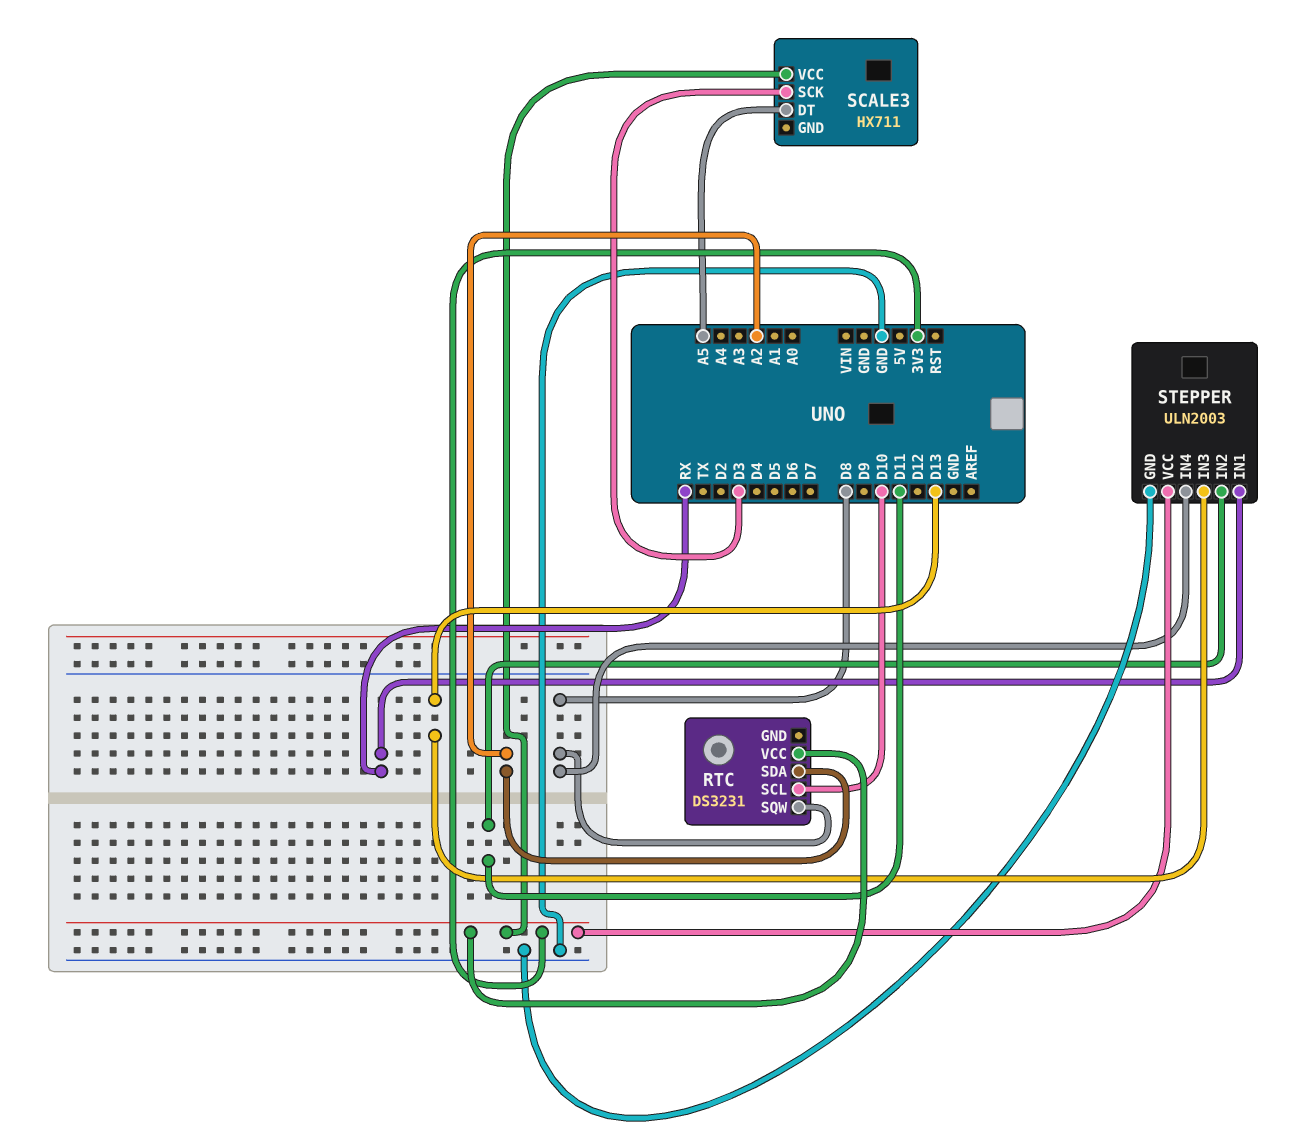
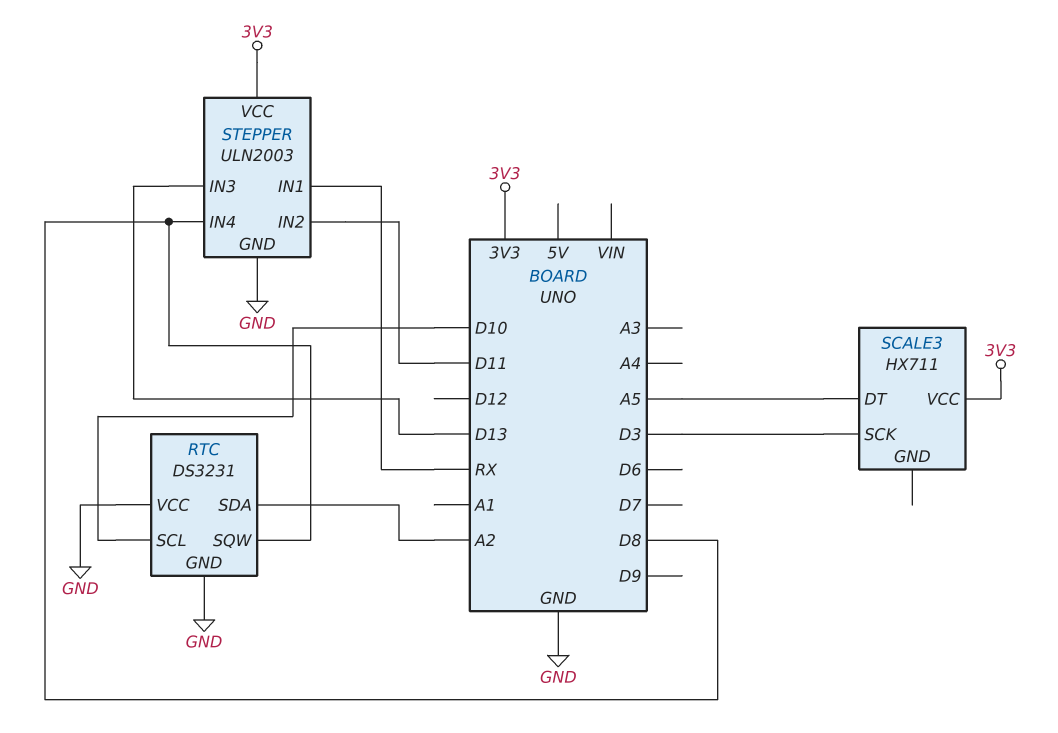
RTC pin GND: none -> GND
RTC pin VCC: 3V3 -> GND

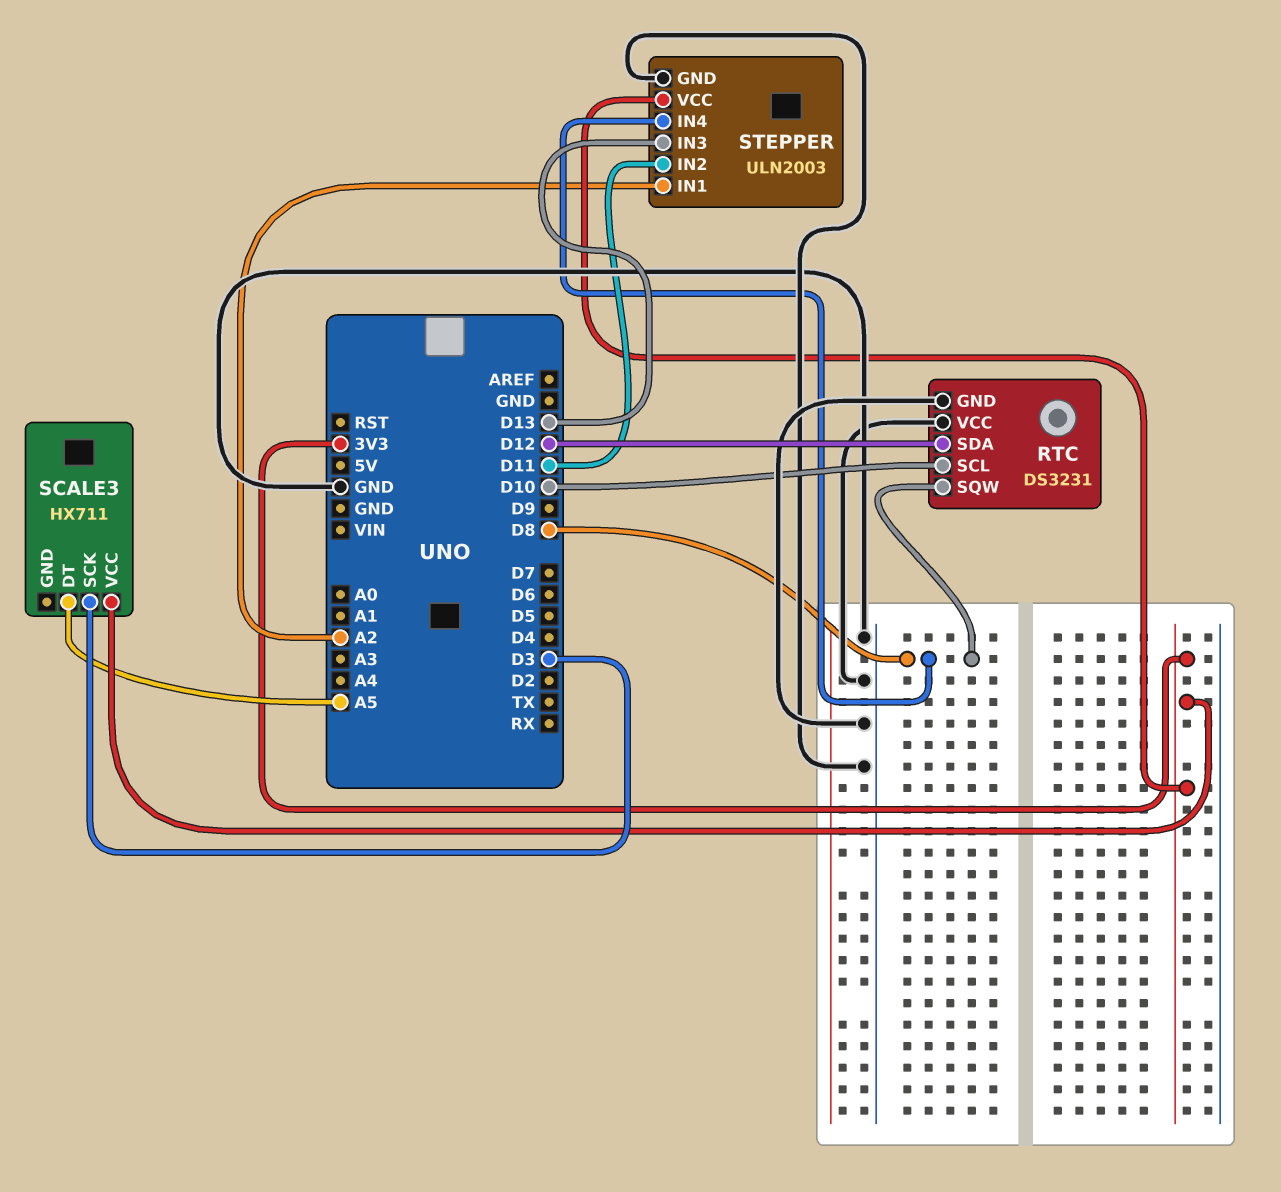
RTC pin SDA: A2 -> D12
STEPPER pin IN1: RX -> A2

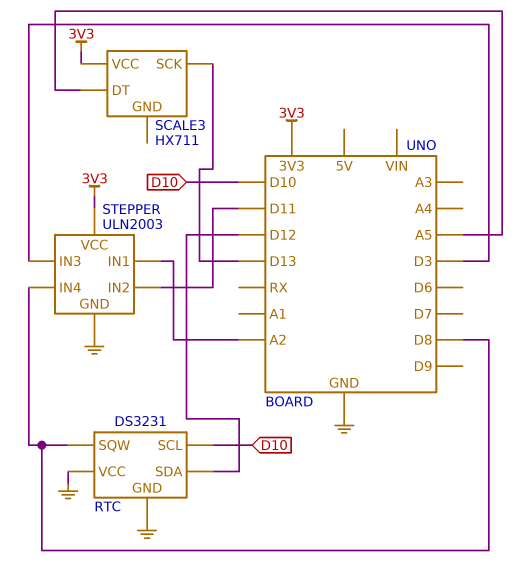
SCALE3 pin SCK: D3 -> D13
STEPPER pin IN3: D13 -> D3

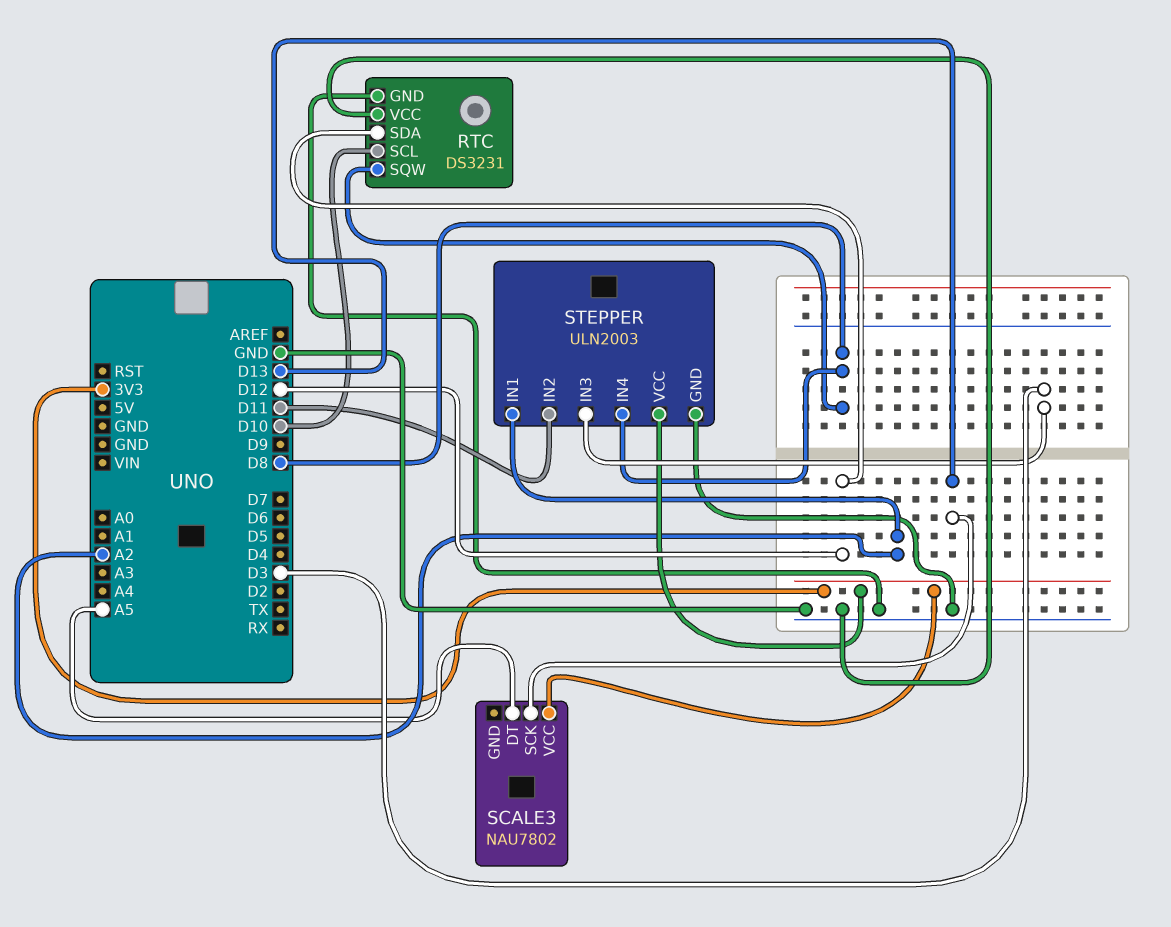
SCALE3: HX711 -> NAU7802

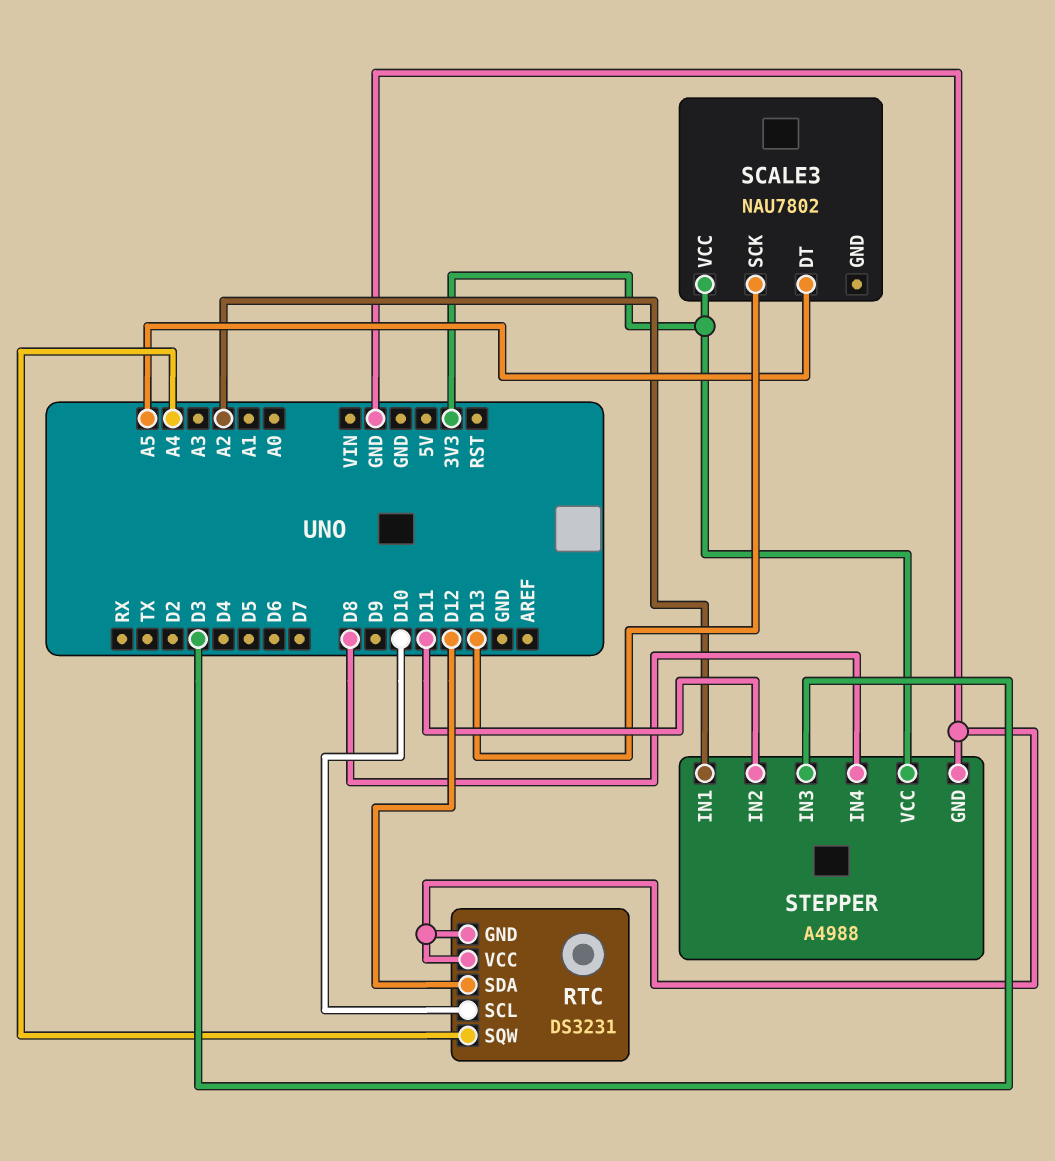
RTC pin SQW: D8 -> A4
STEPPER: ULN2003 -> A4988

